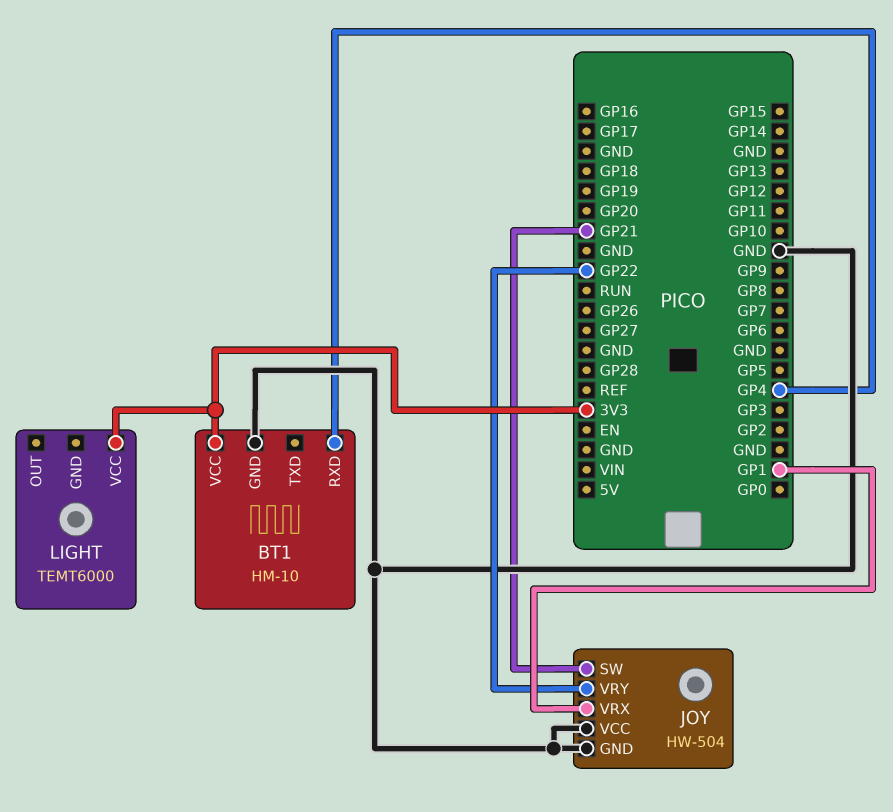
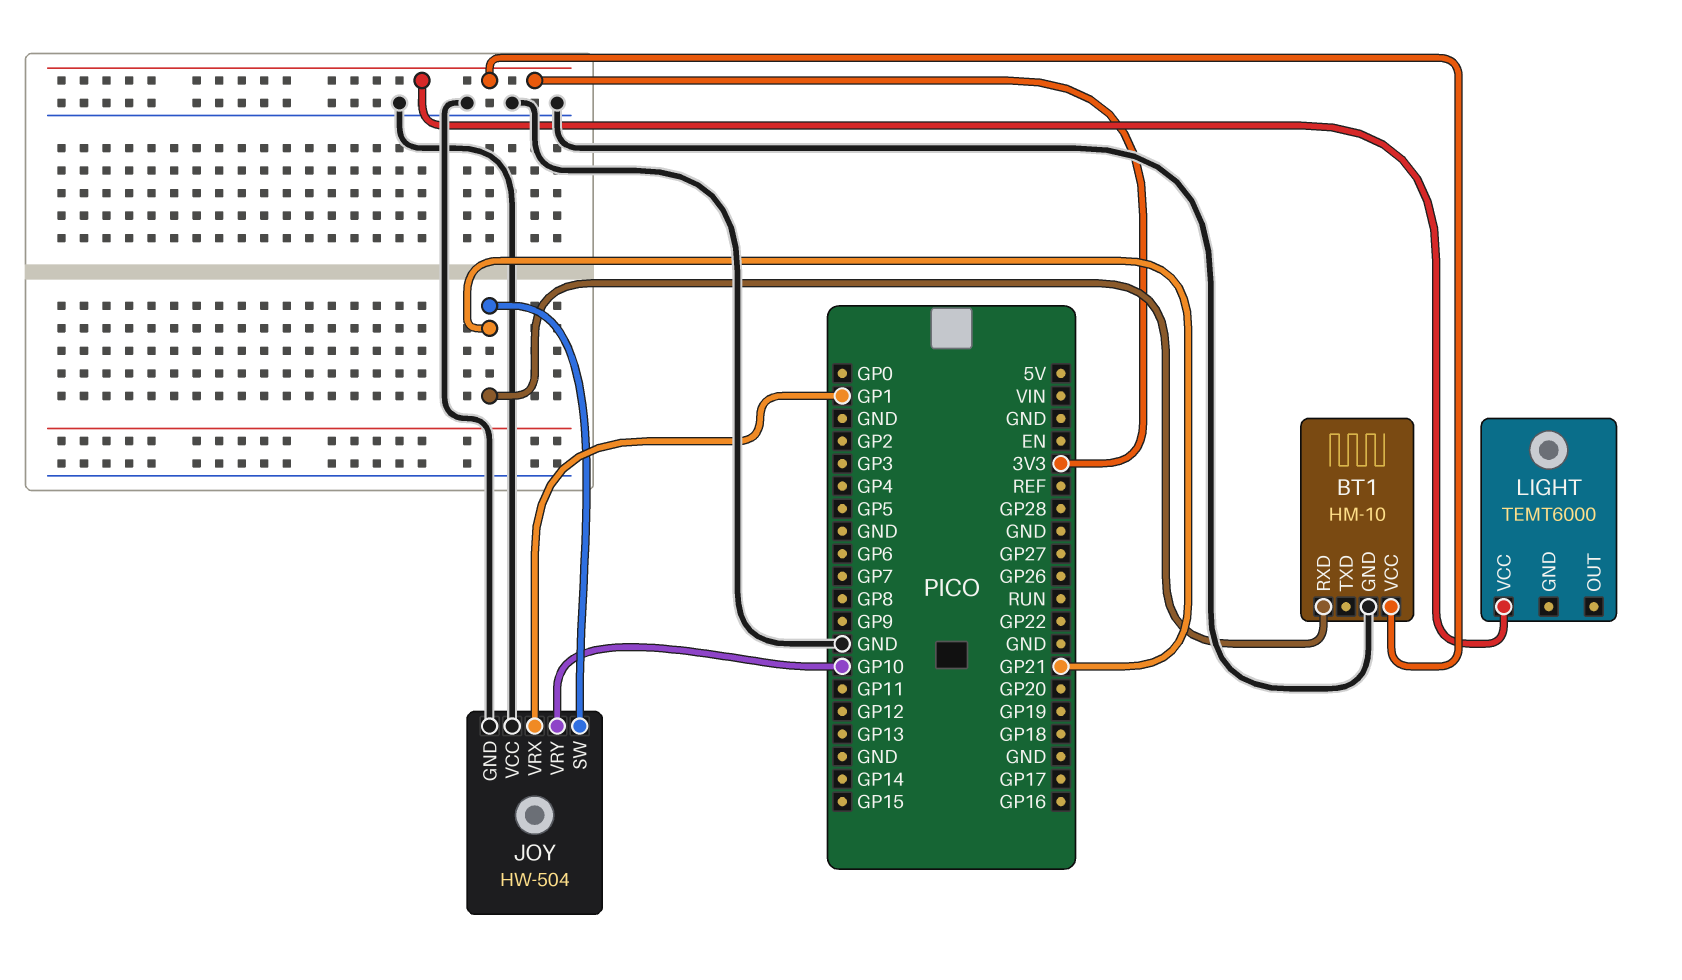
BT1 pin RXD: GP4 -> GP21
JOY pin VRY: GP22 -> GP10

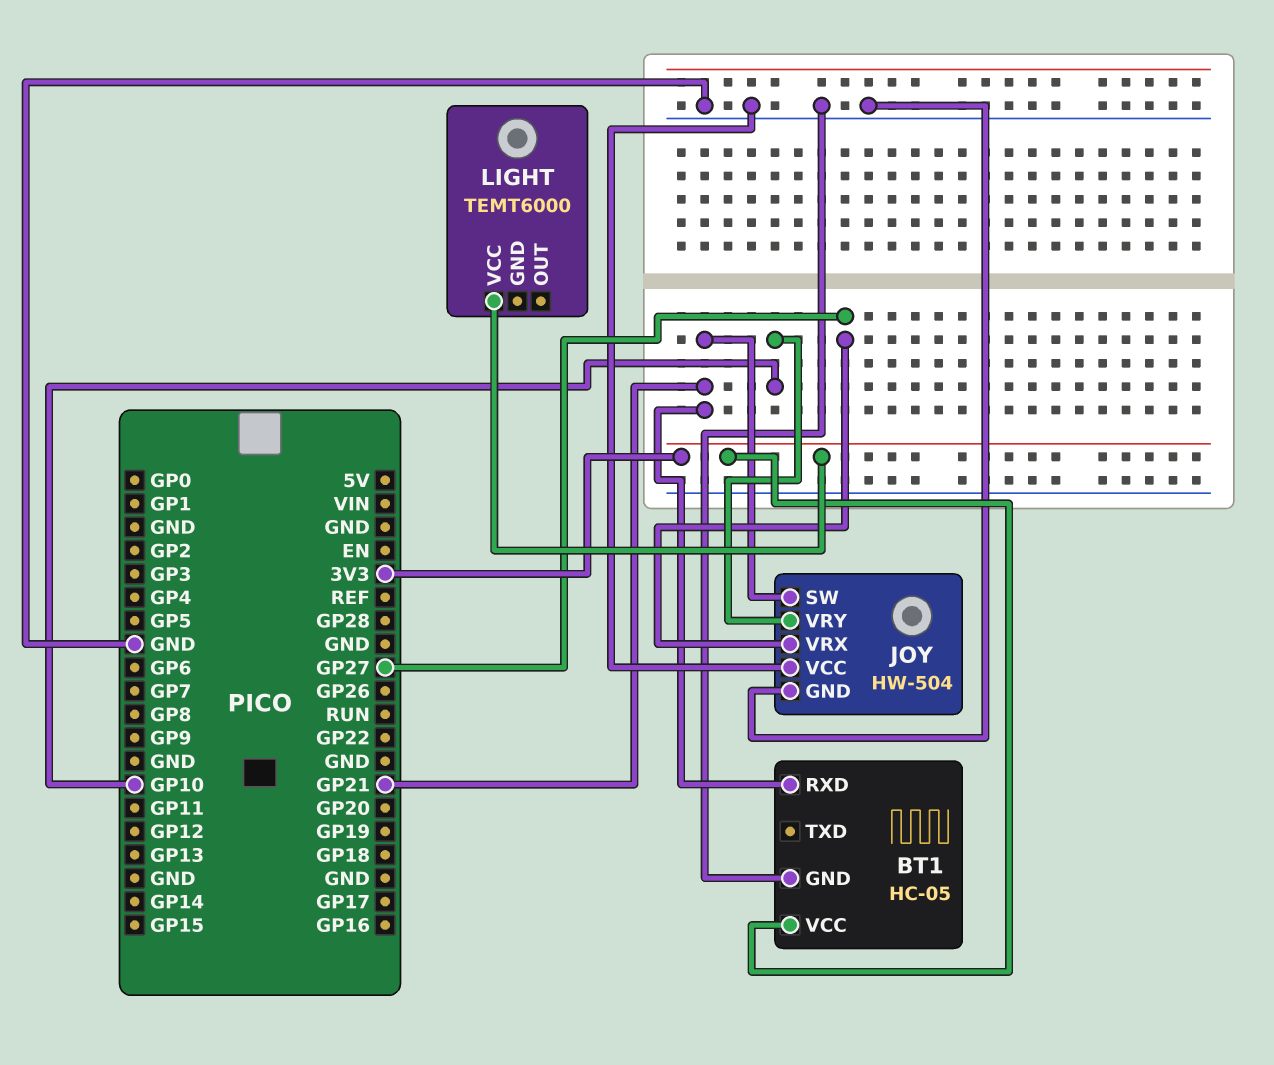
BT1: HM-10 -> HC-05
JOY pin VRX: GP1 -> GP27

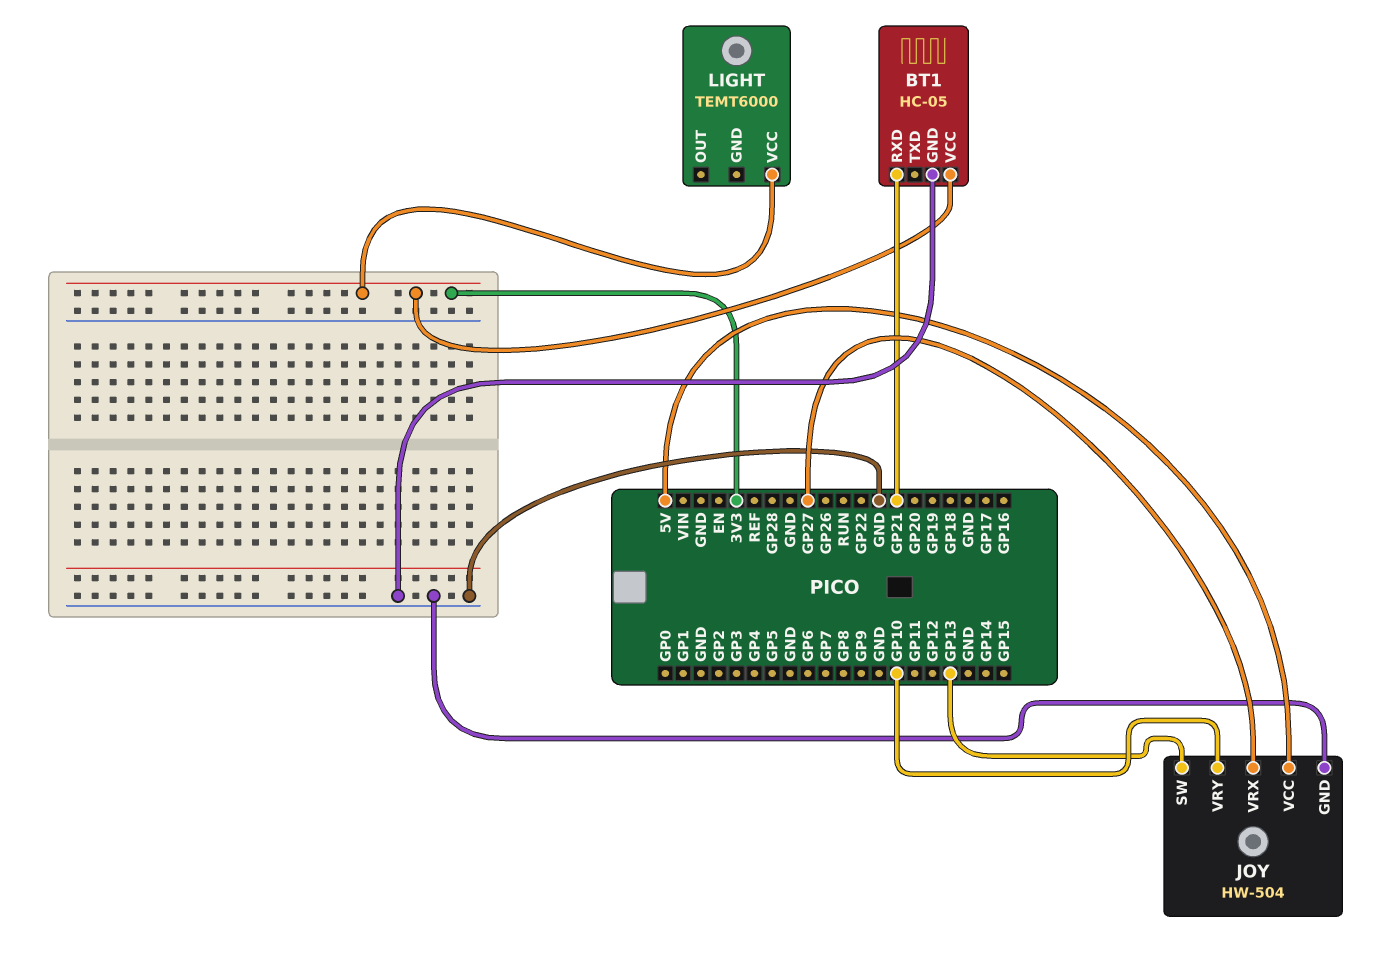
JOY pin SW: GP21 -> GP13
JOY pin VCC: GND -> 5V

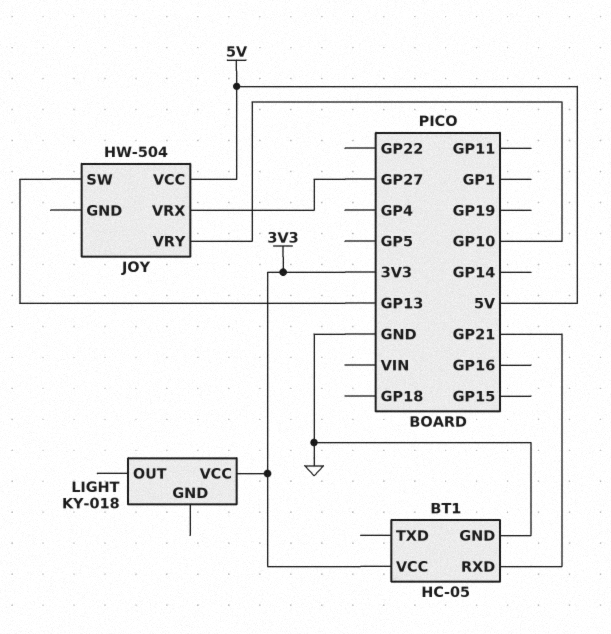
JOY pin GND: GND -> none
LIGHT: TEMT6000 -> KY-018

